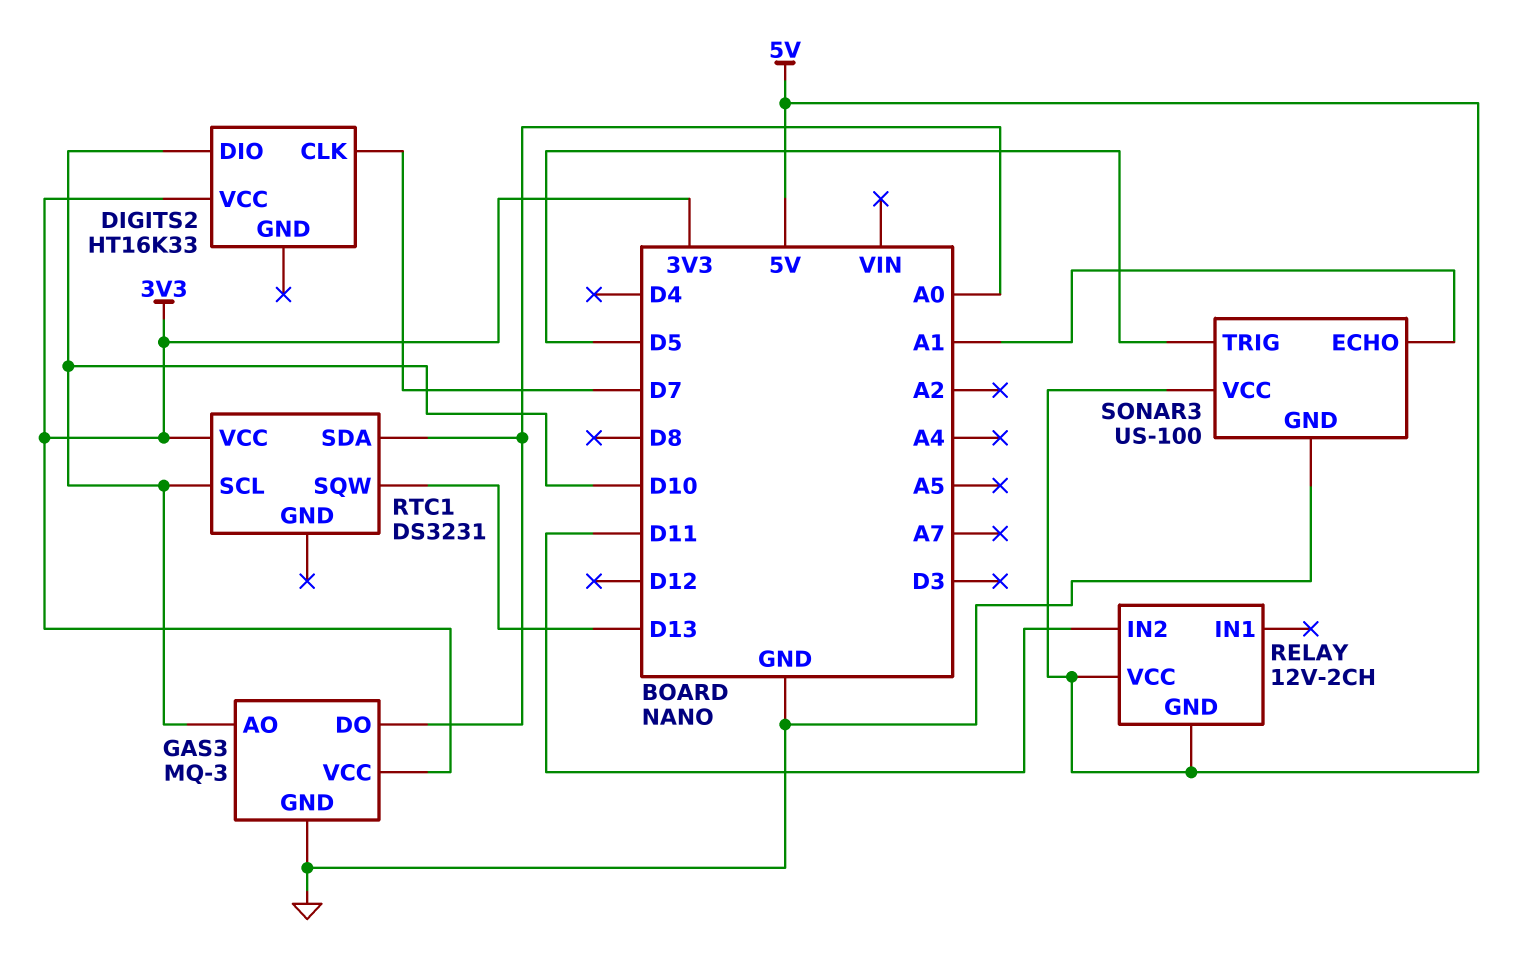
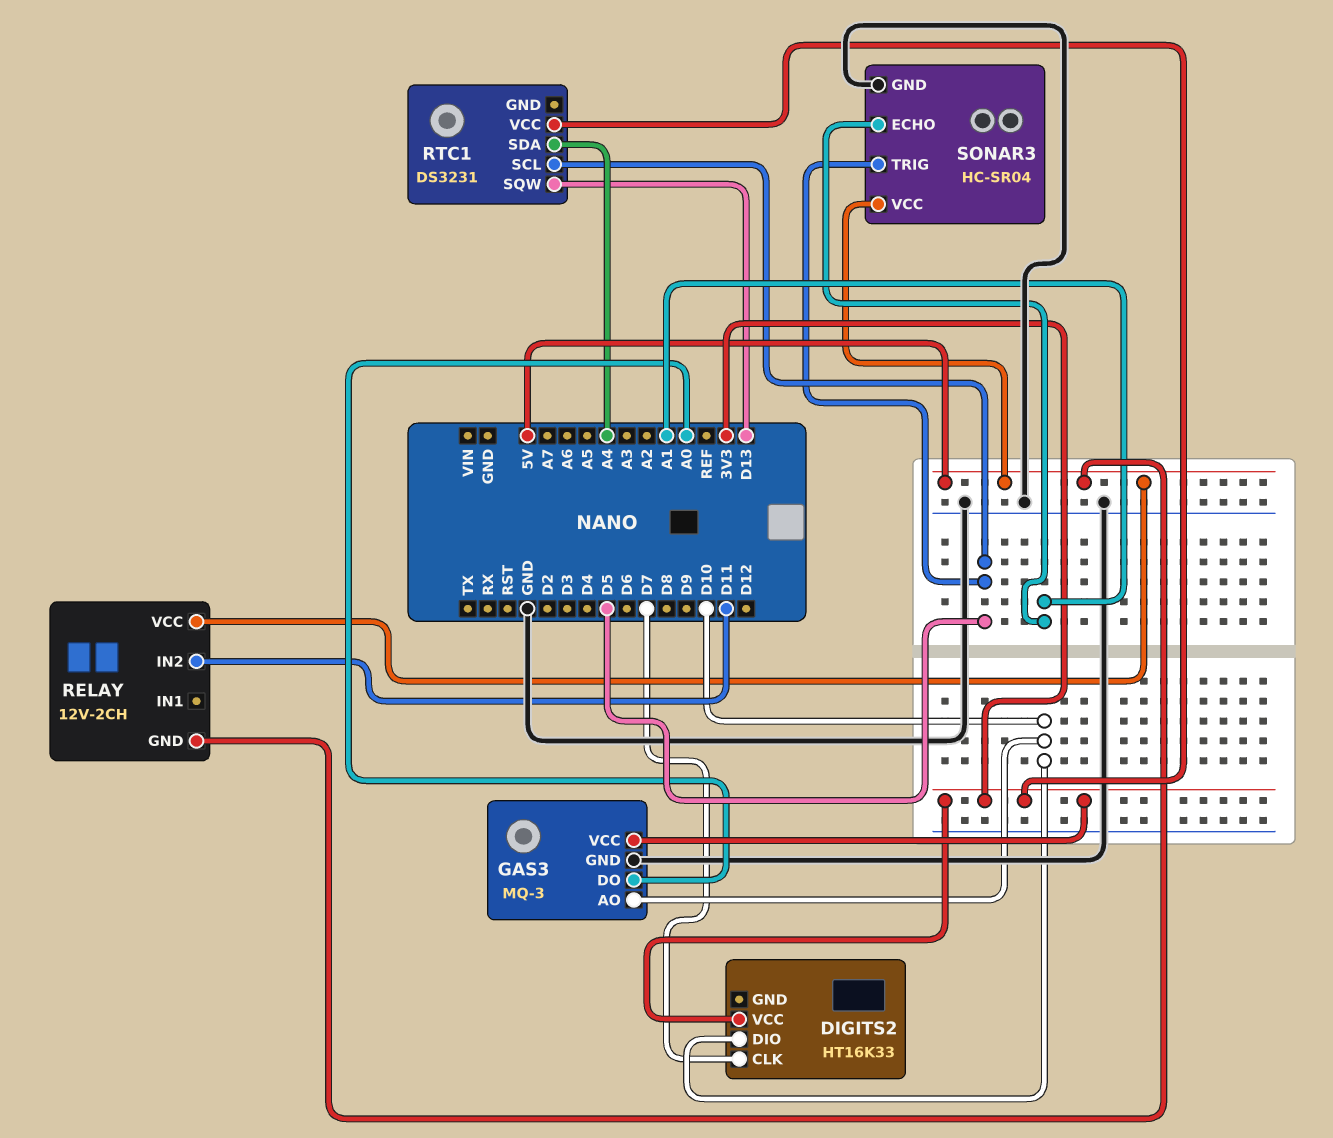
RTC1 pin SCL: D10 -> D5
RTC1 pin SDA: A0 -> A4
SONAR3: US-100 -> HC-SR04

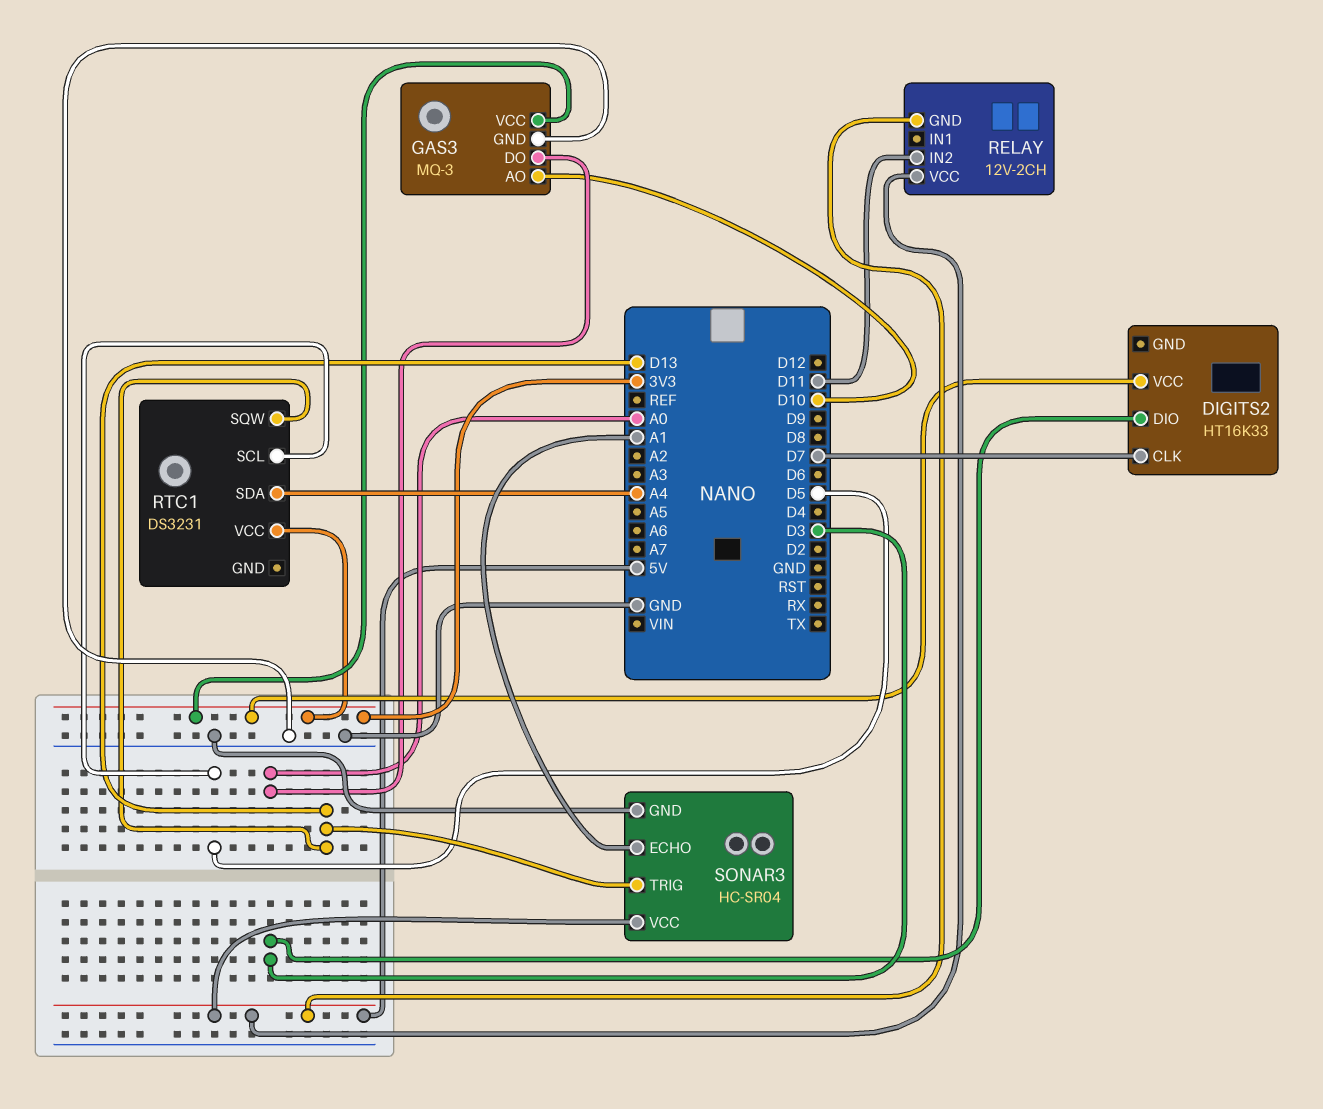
DIGITS2 pin DIO: D10 -> D3
SONAR3 pin TRIG: D5 -> D13

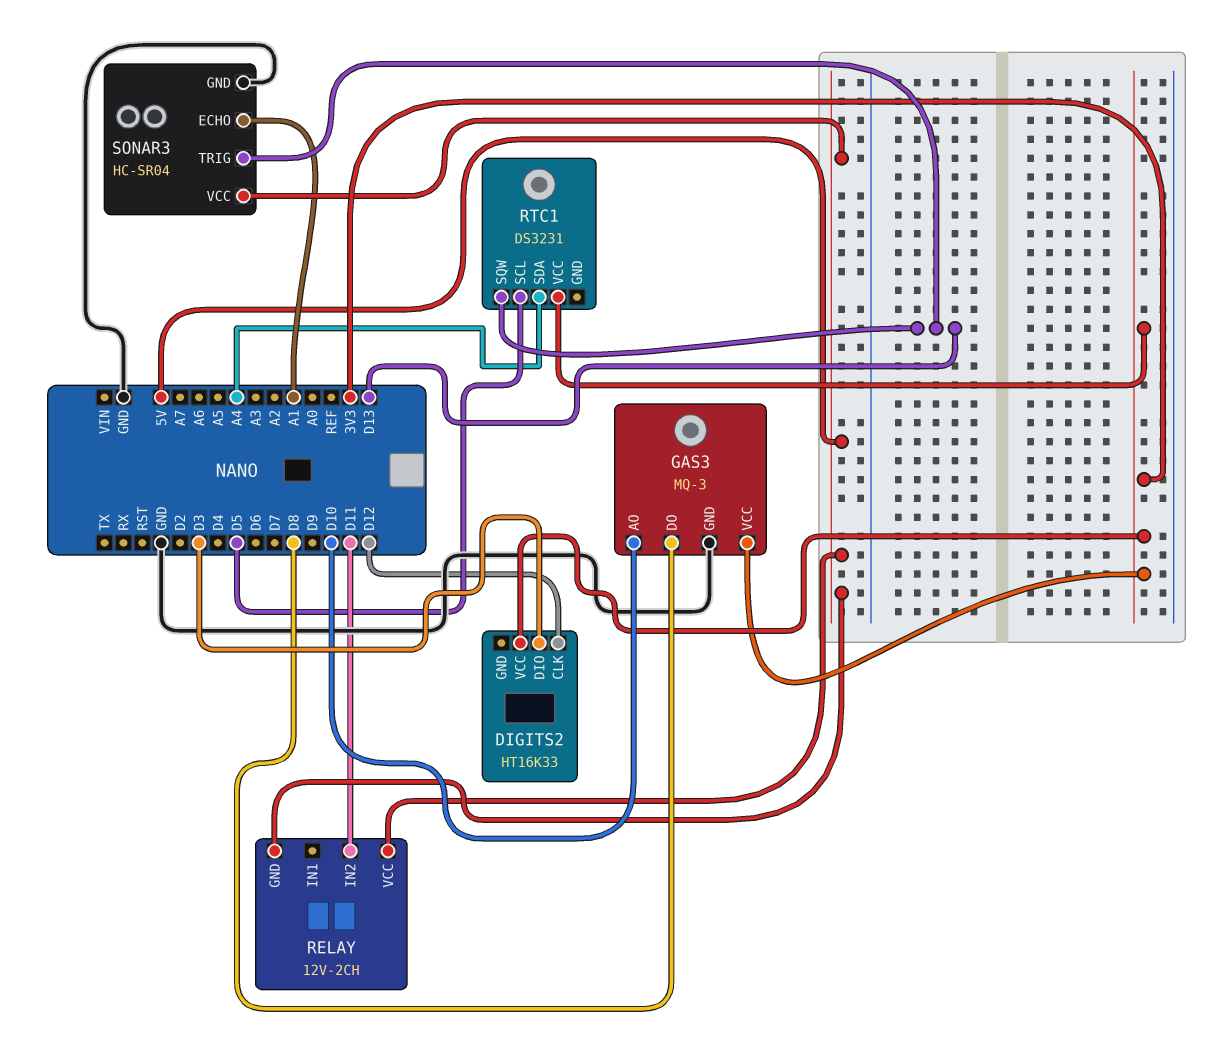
DIGITS2 pin CLK: D7 -> D12
GAS3 pin DO: A0 -> D8

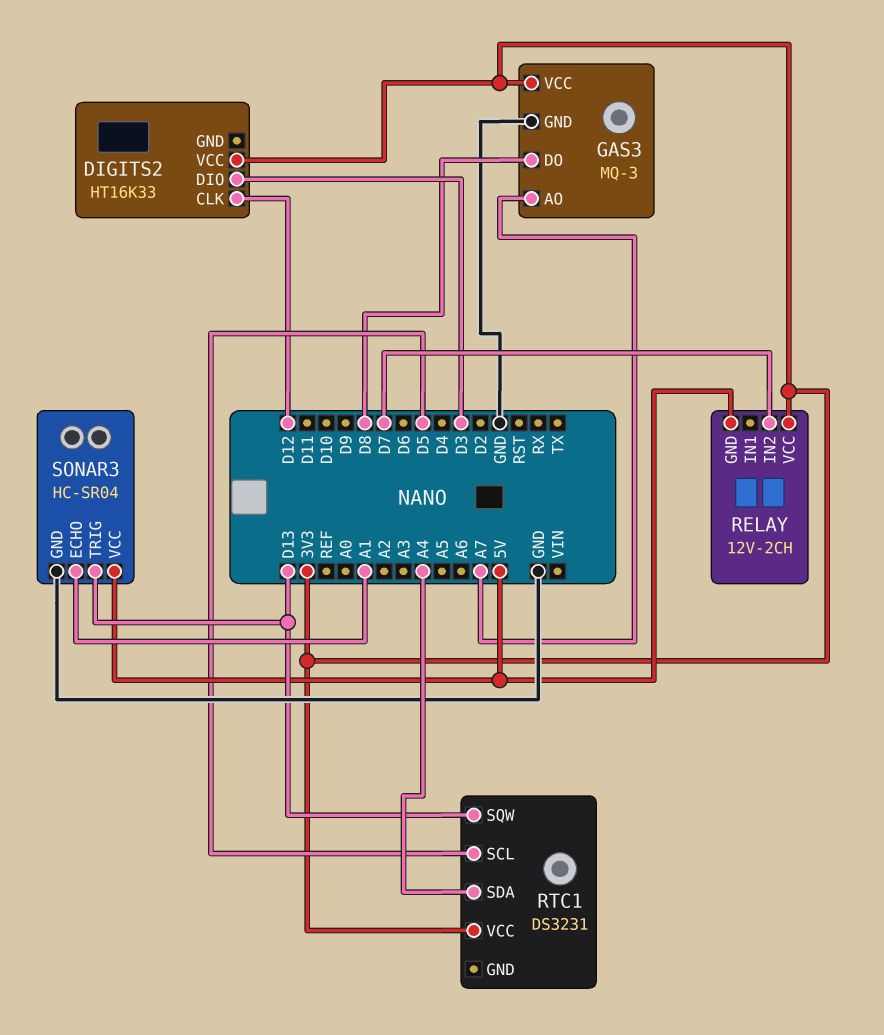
GAS3 pin AO: D10 -> A7
RELAY pin IN2: D11 -> D7
RELAY pin VCC: 5V -> 3V3

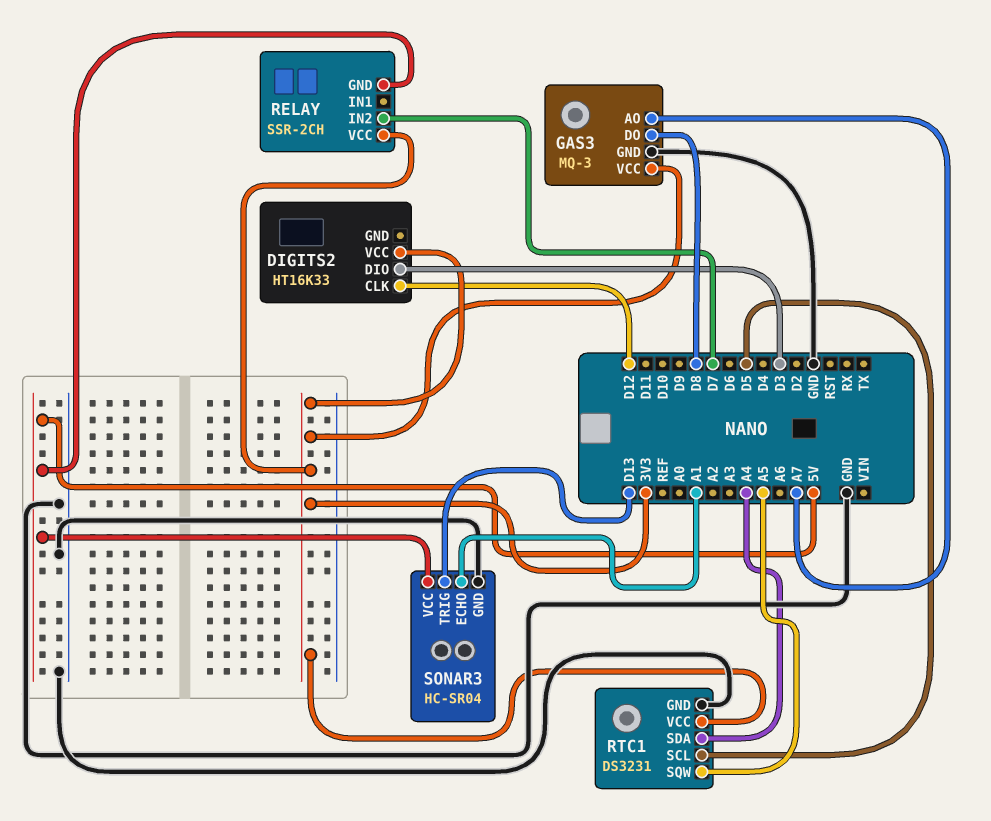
RELAY: 12V-2CH -> SSR-2CH
RTC1 pin GND: none -> GND
RTC1 pin SQW: D13 -> A5

